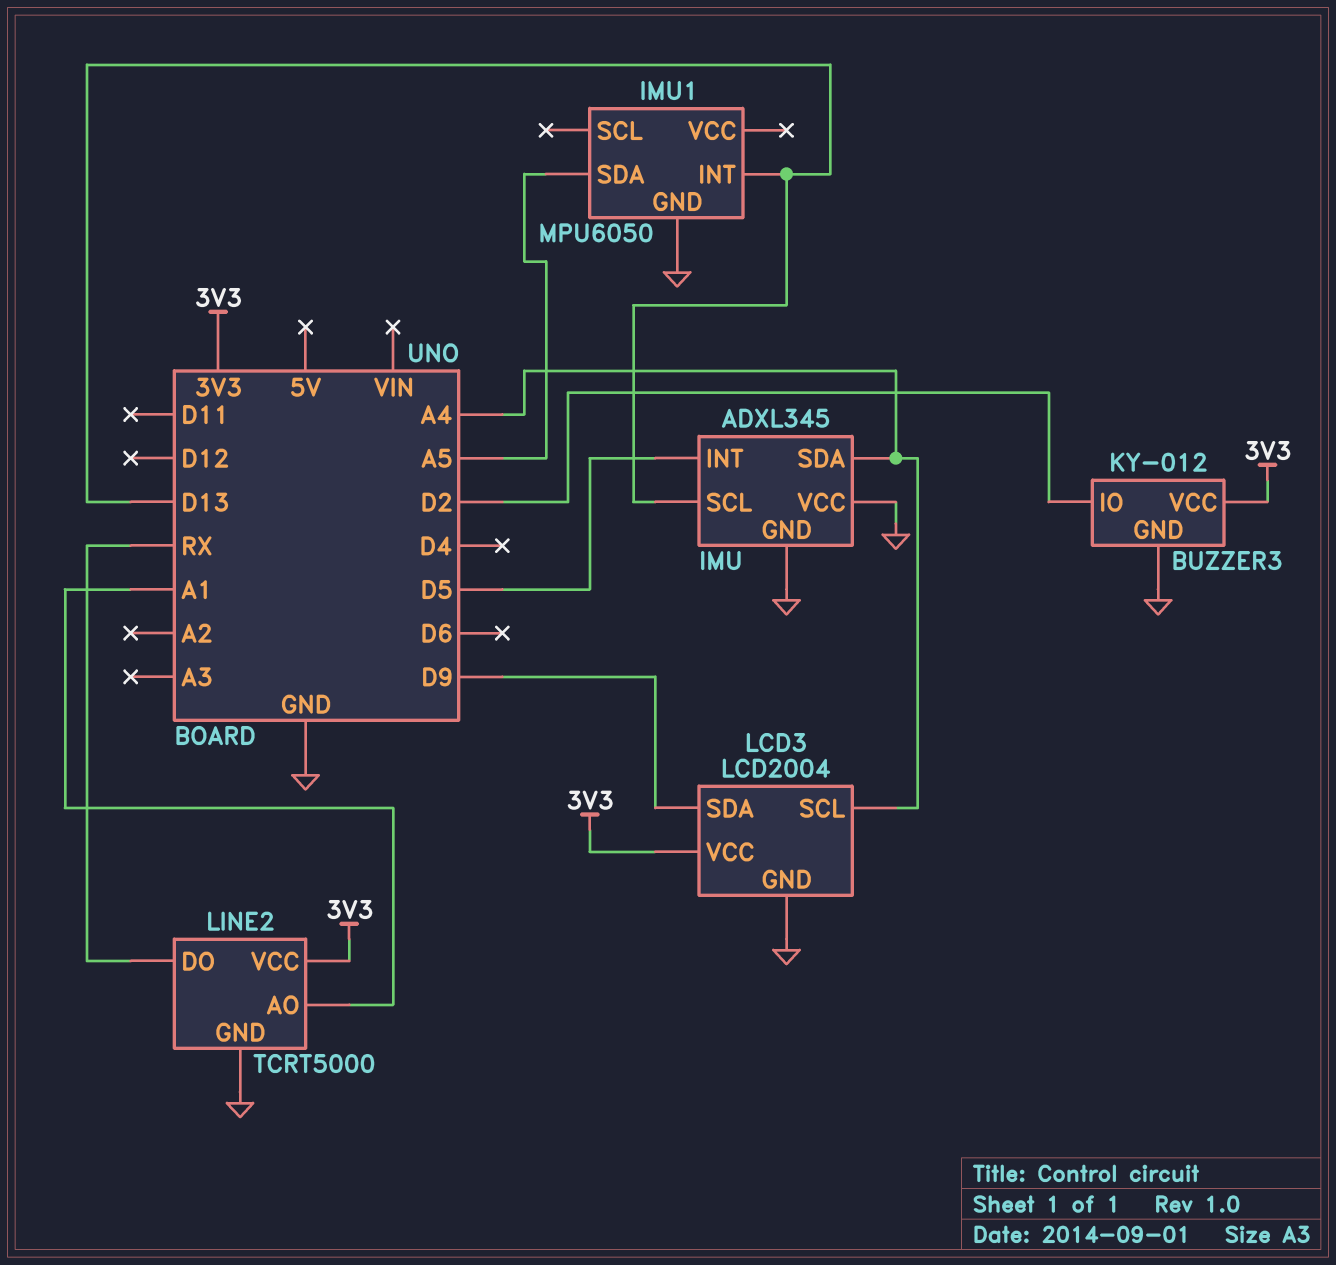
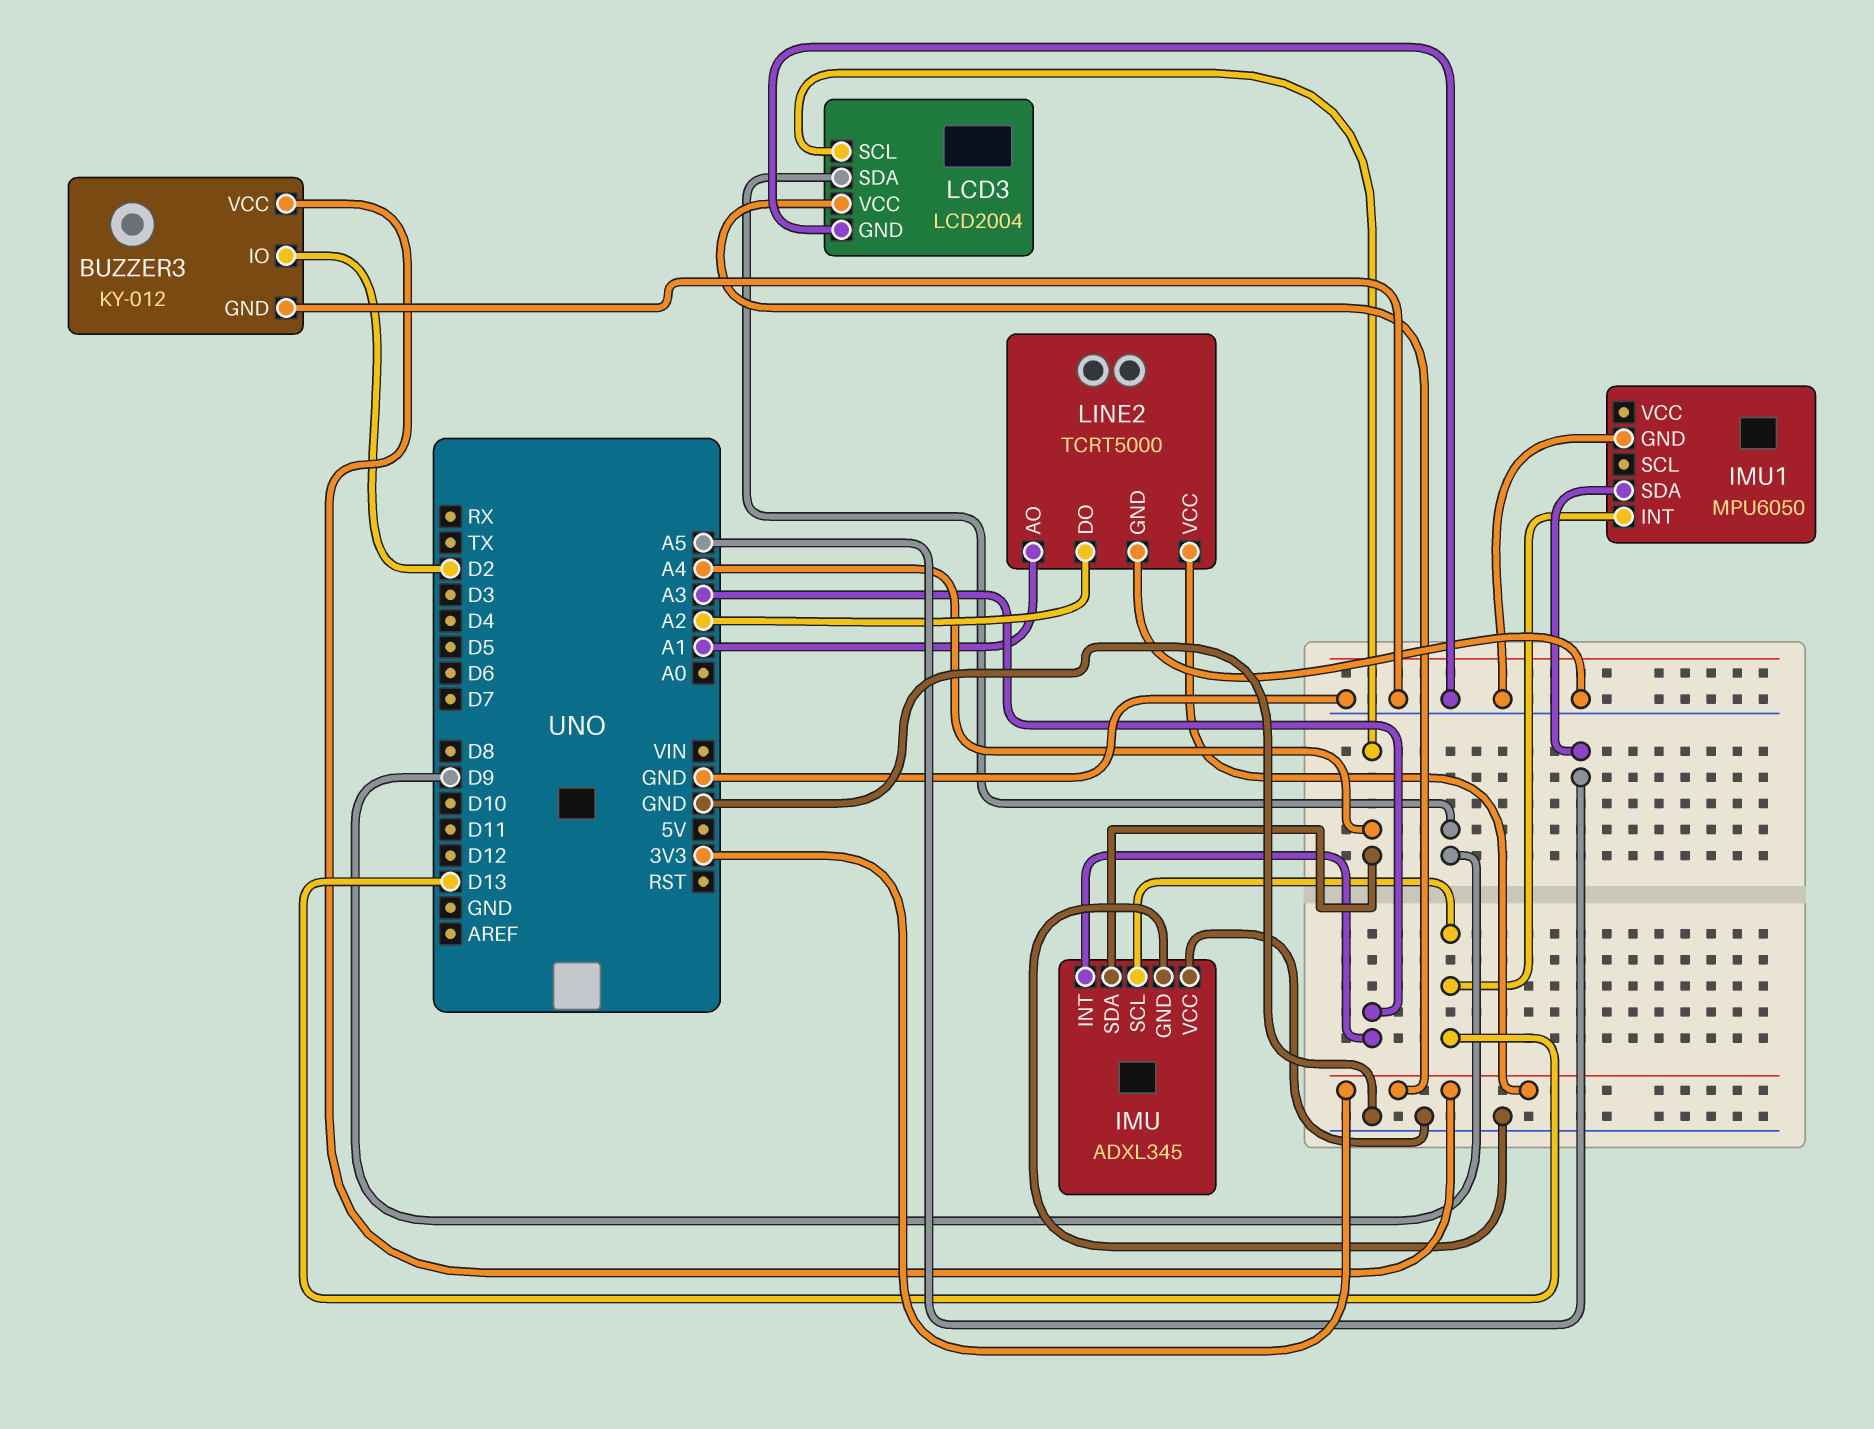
IMU pin INT: D5 -> A3
LINE2 pin DO: RX -> A2

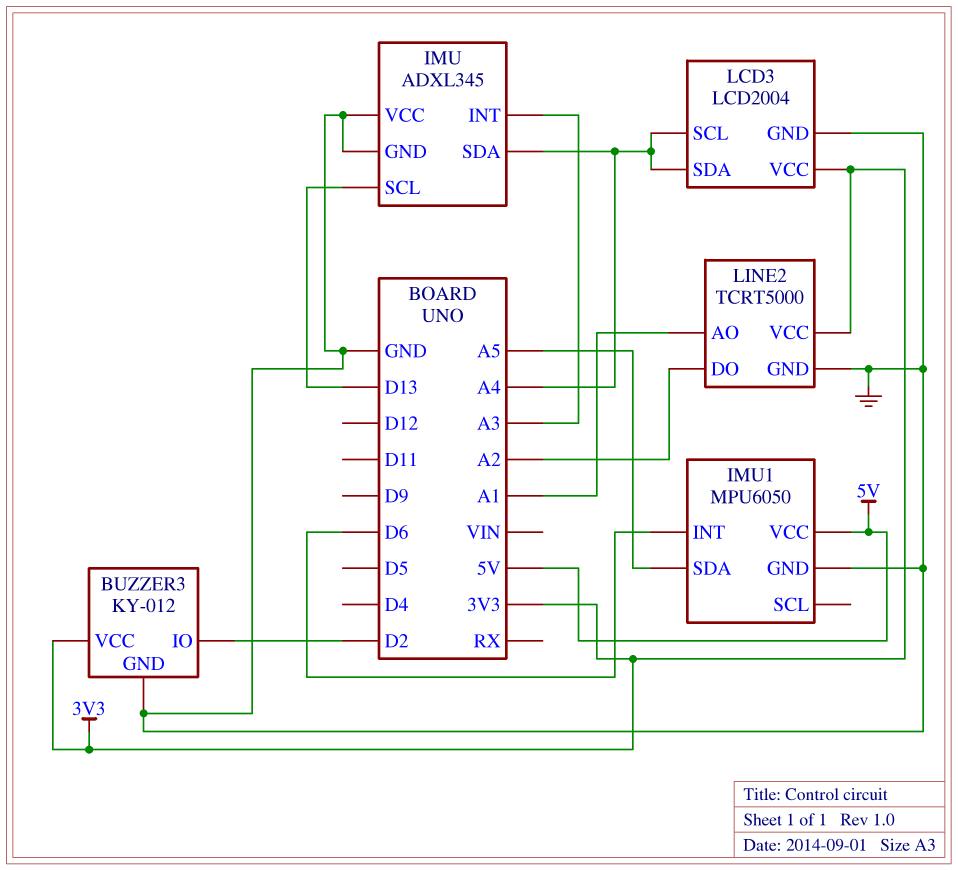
IMU1 pin INT: D13 -> D6
IMU1 pin VCC: none -> 5V
LCD3 pin SDA: D9 -> A4

